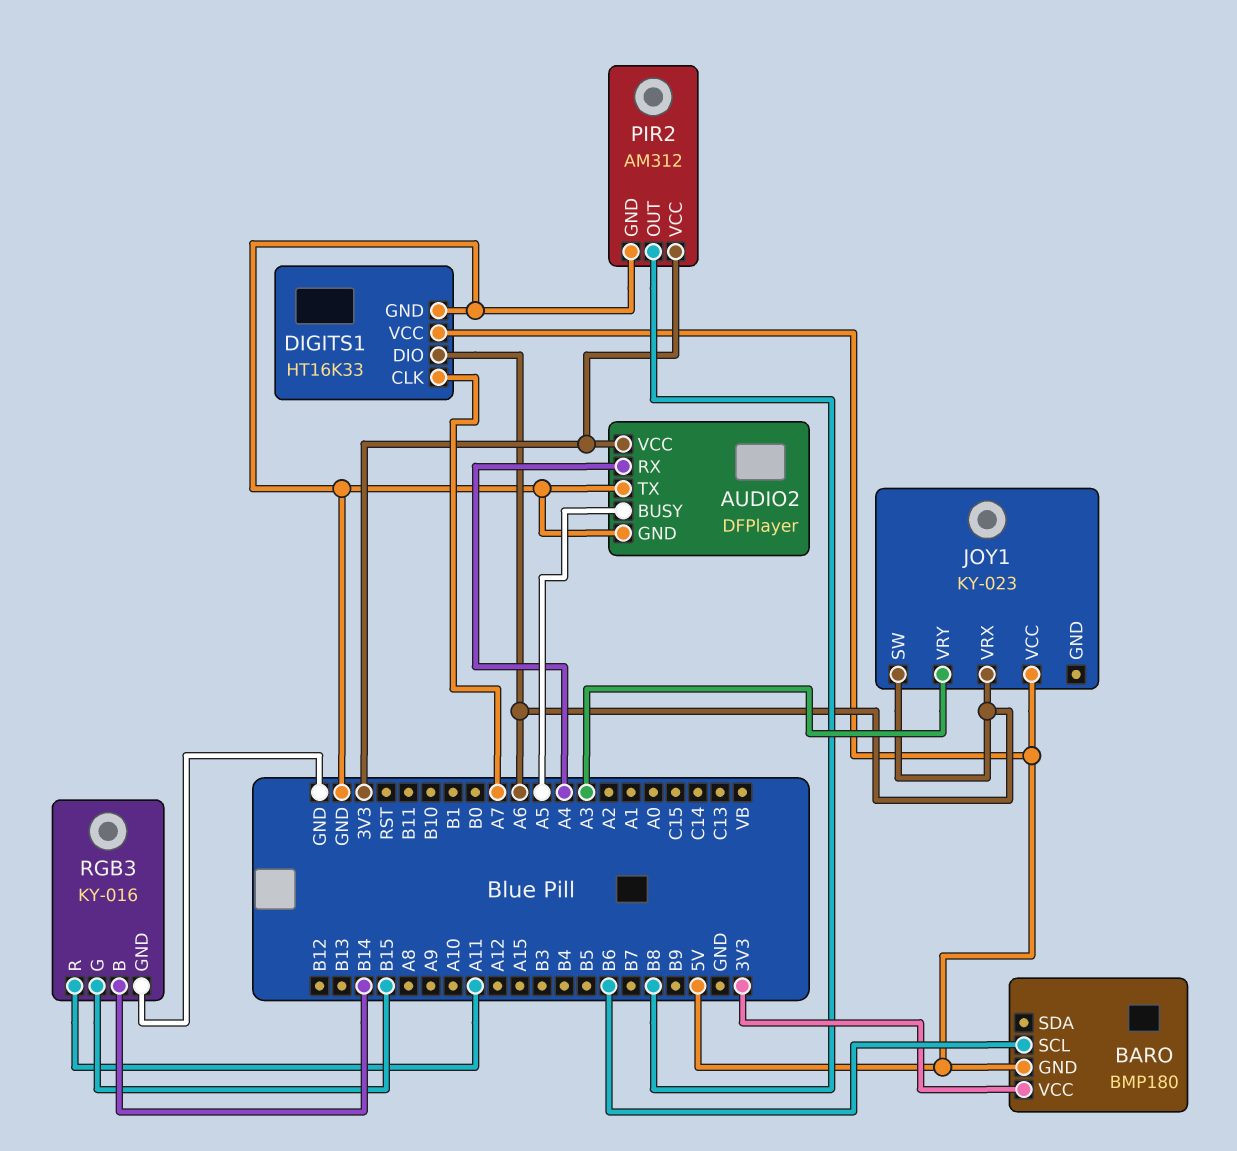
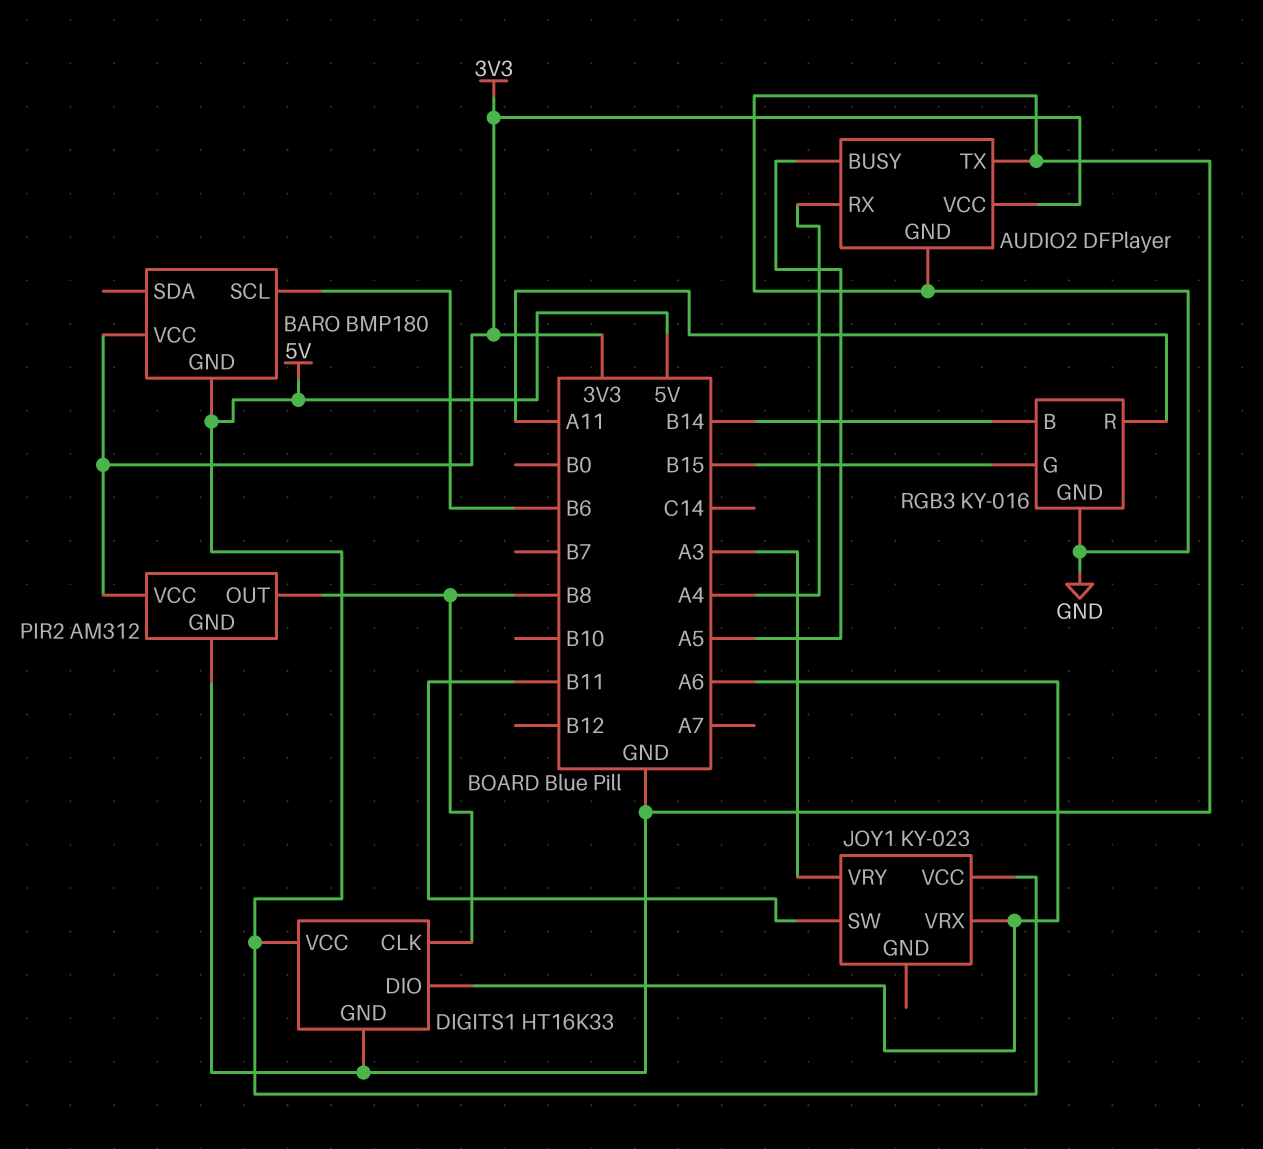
DIGITS1 pin CLK: A7 -> B8
JOY1 pin SW: A6 -> B11

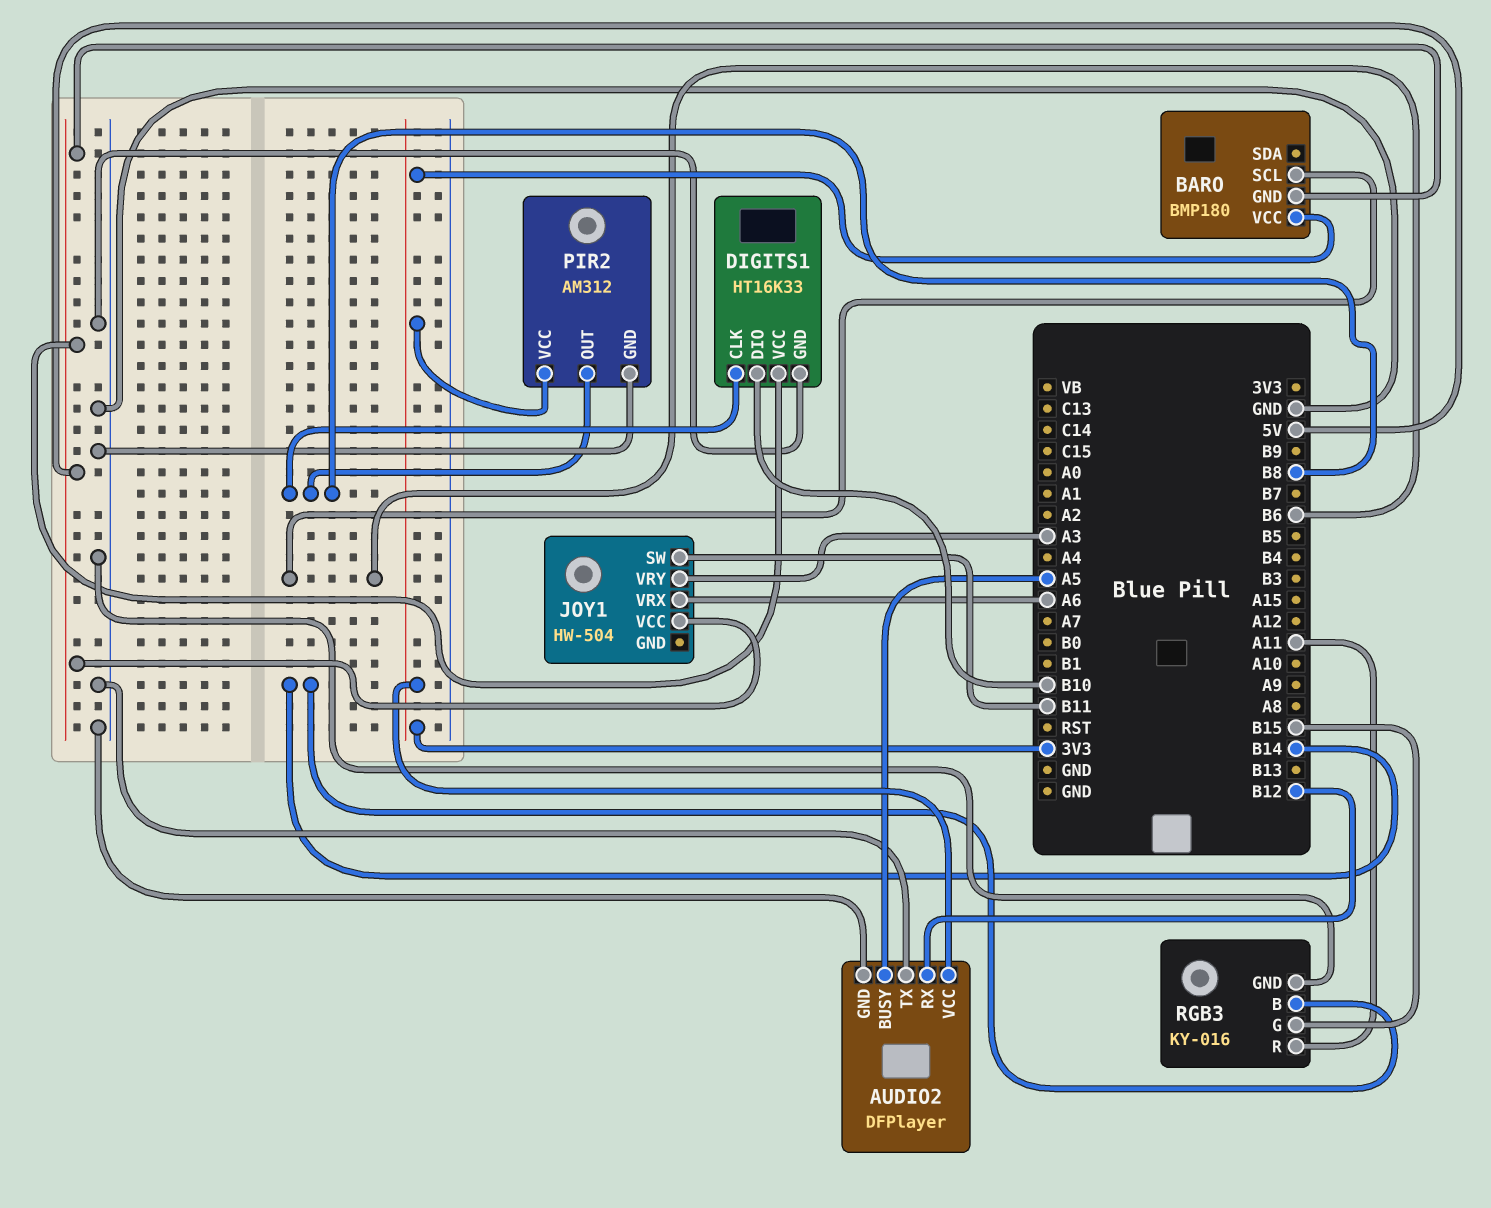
AUDIO2 pin RX: A4 -> B12
DIGITS1 pin DIO: A6 -> B10
JOY1: KY-023 -> HW-504

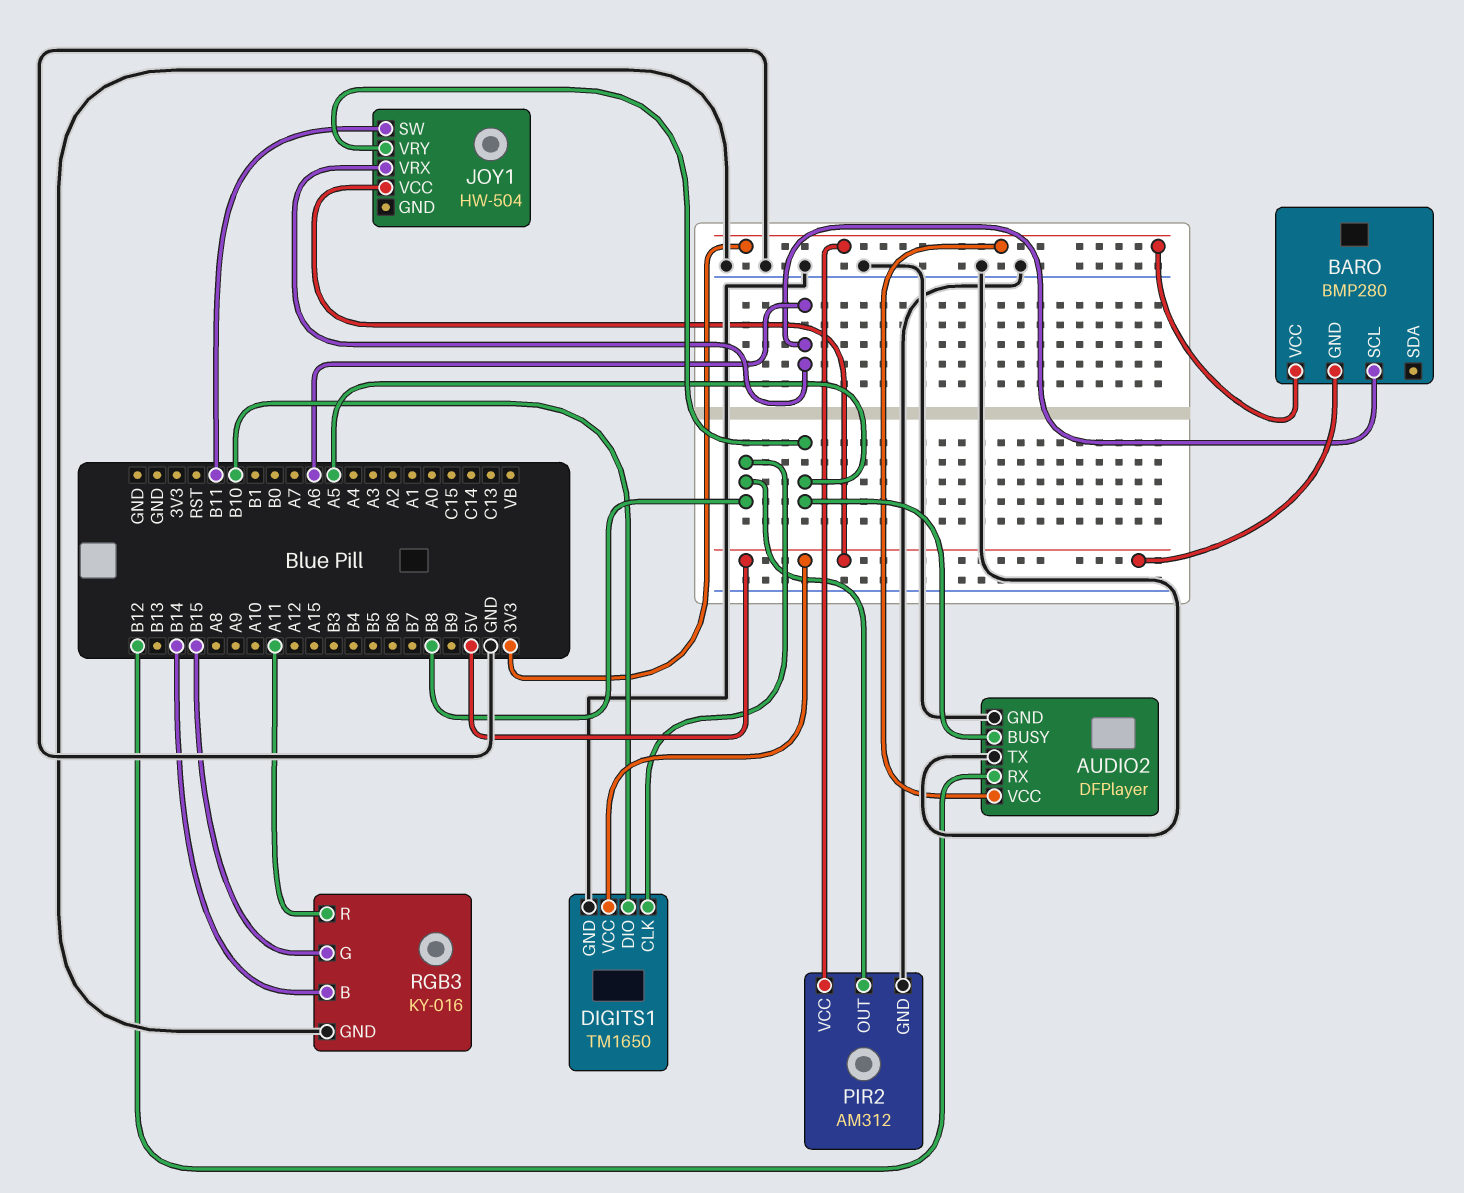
BARO: BMP180 -> BMP280
BARO pin SCL: B6 -> A6
DIGITS1: HT16K33 -> TM1650
JOY1 pin VRY: A3 -> A5

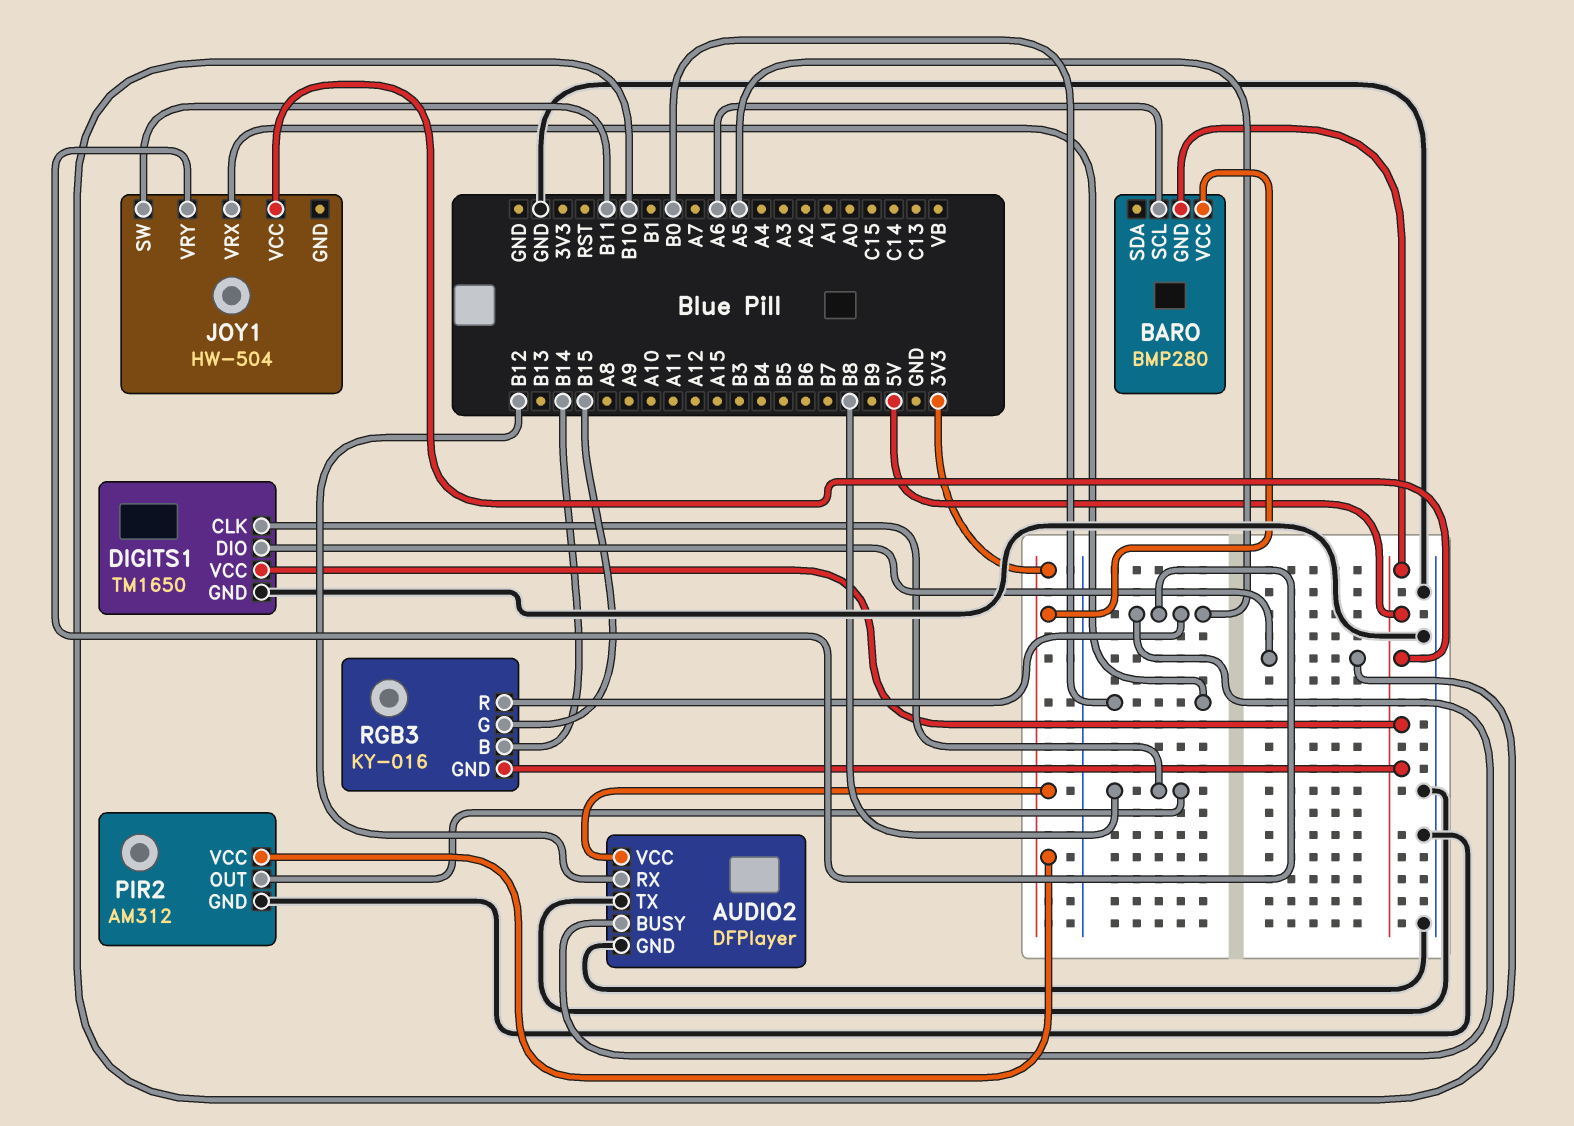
JOY1 pin VRX: A6 -> B0
RGB3 pin GND: GND -> 5V
RGB3 pin R: A11 -> A5

